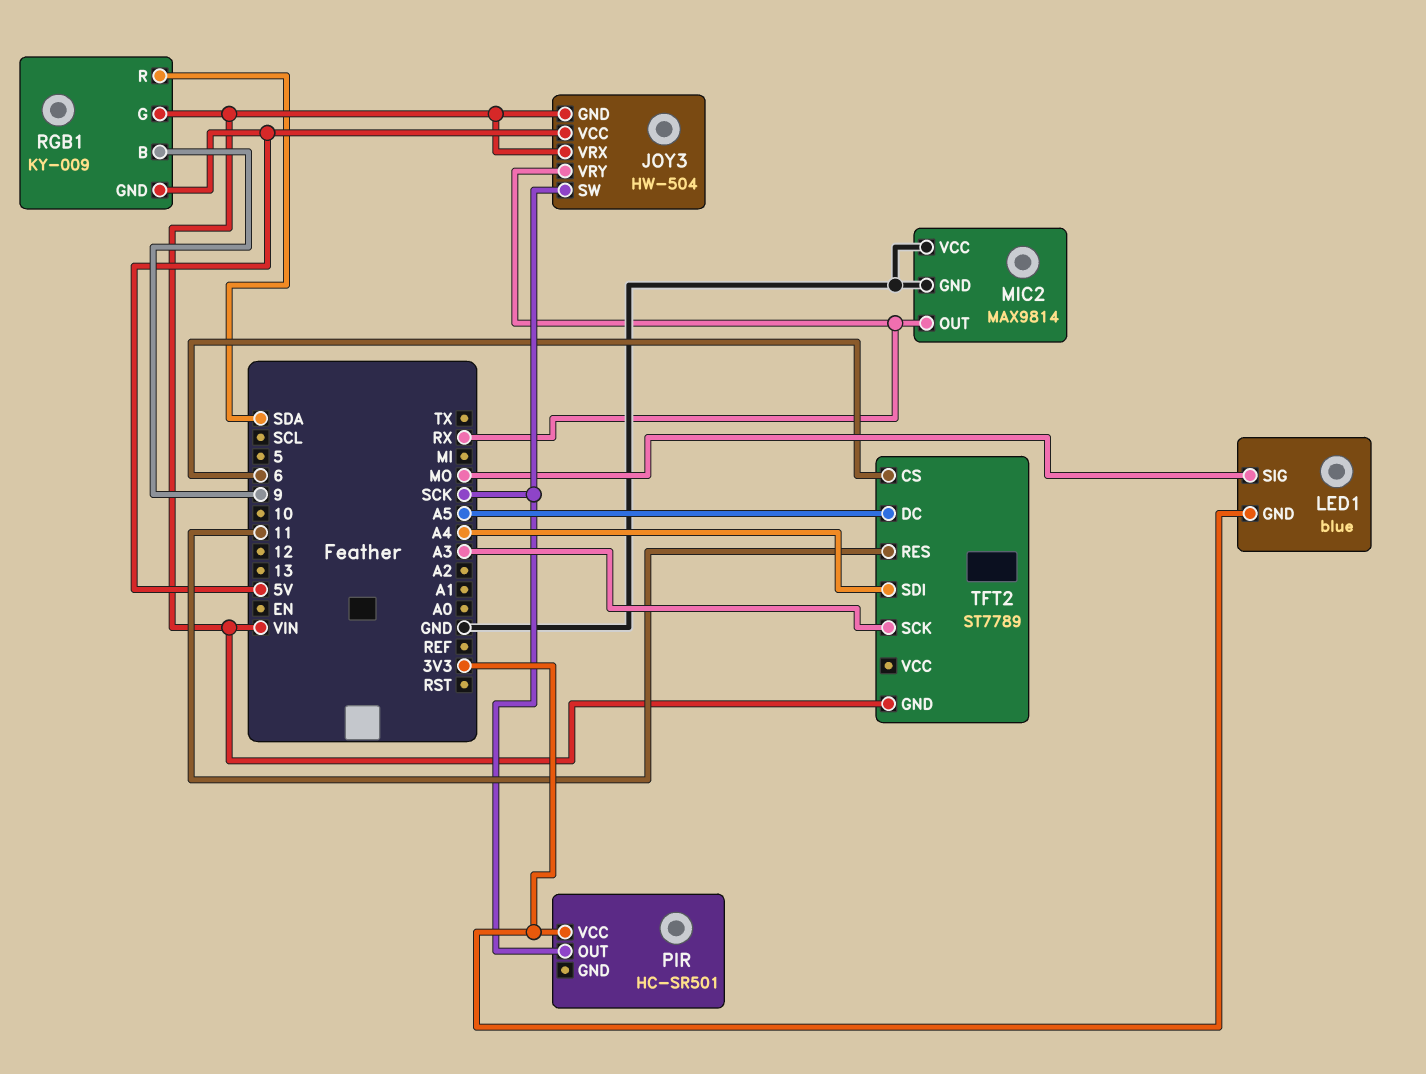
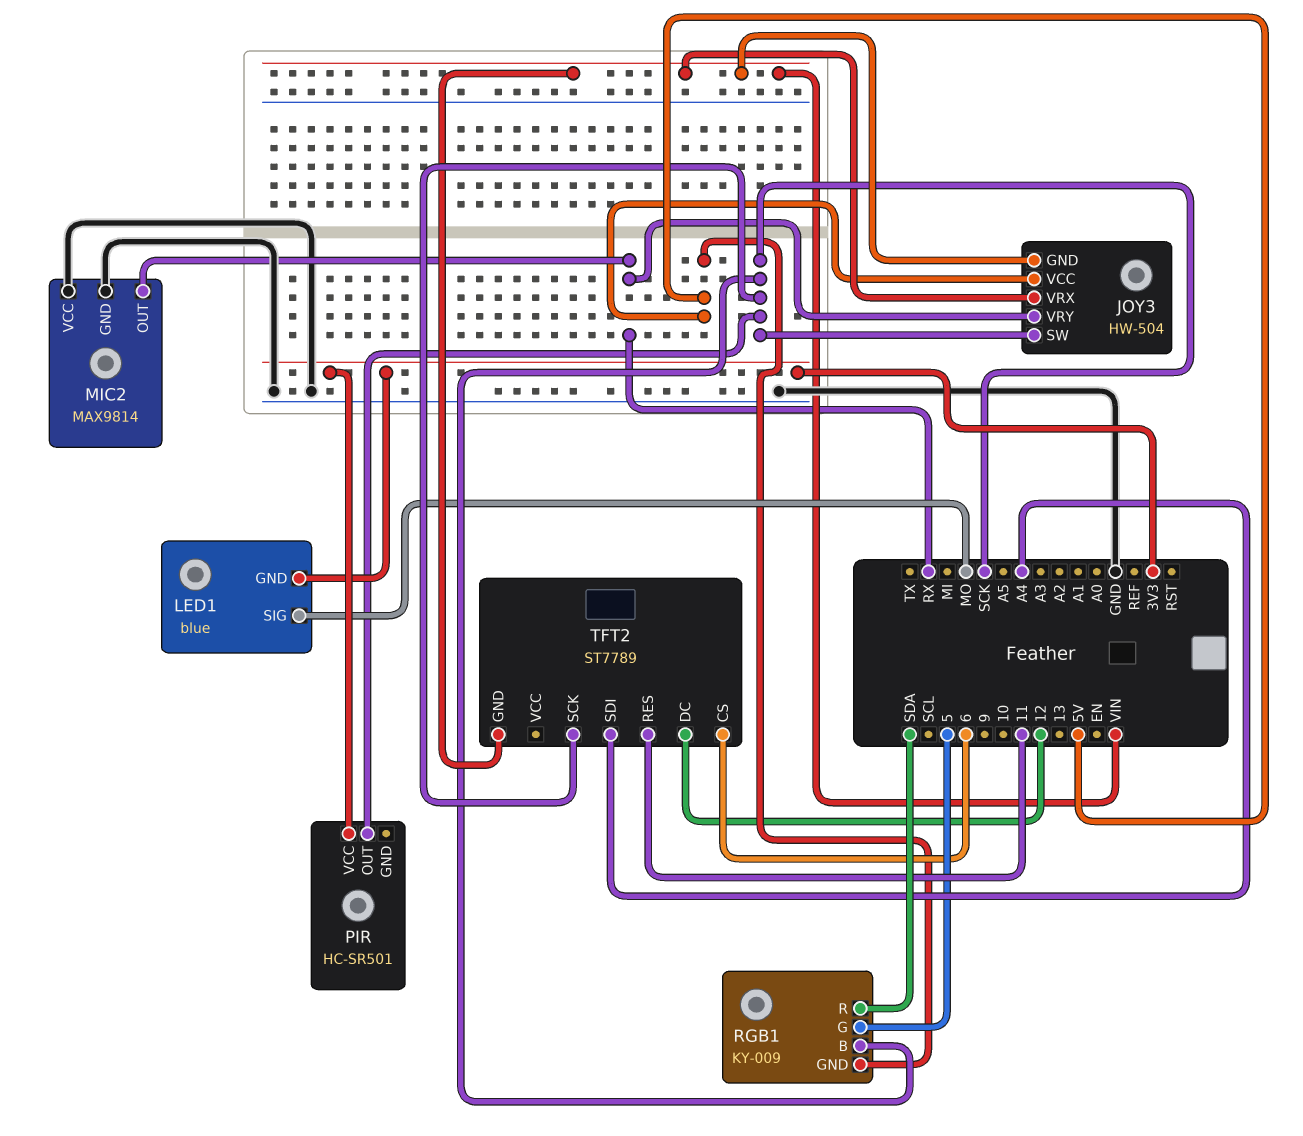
RGB1 pin B: 9 -> SCK
RGB1 pin G: VIN -> 5
TFT2 pin DC: A5 -> 12
TFT2 pin SCK: A3 -> SCK

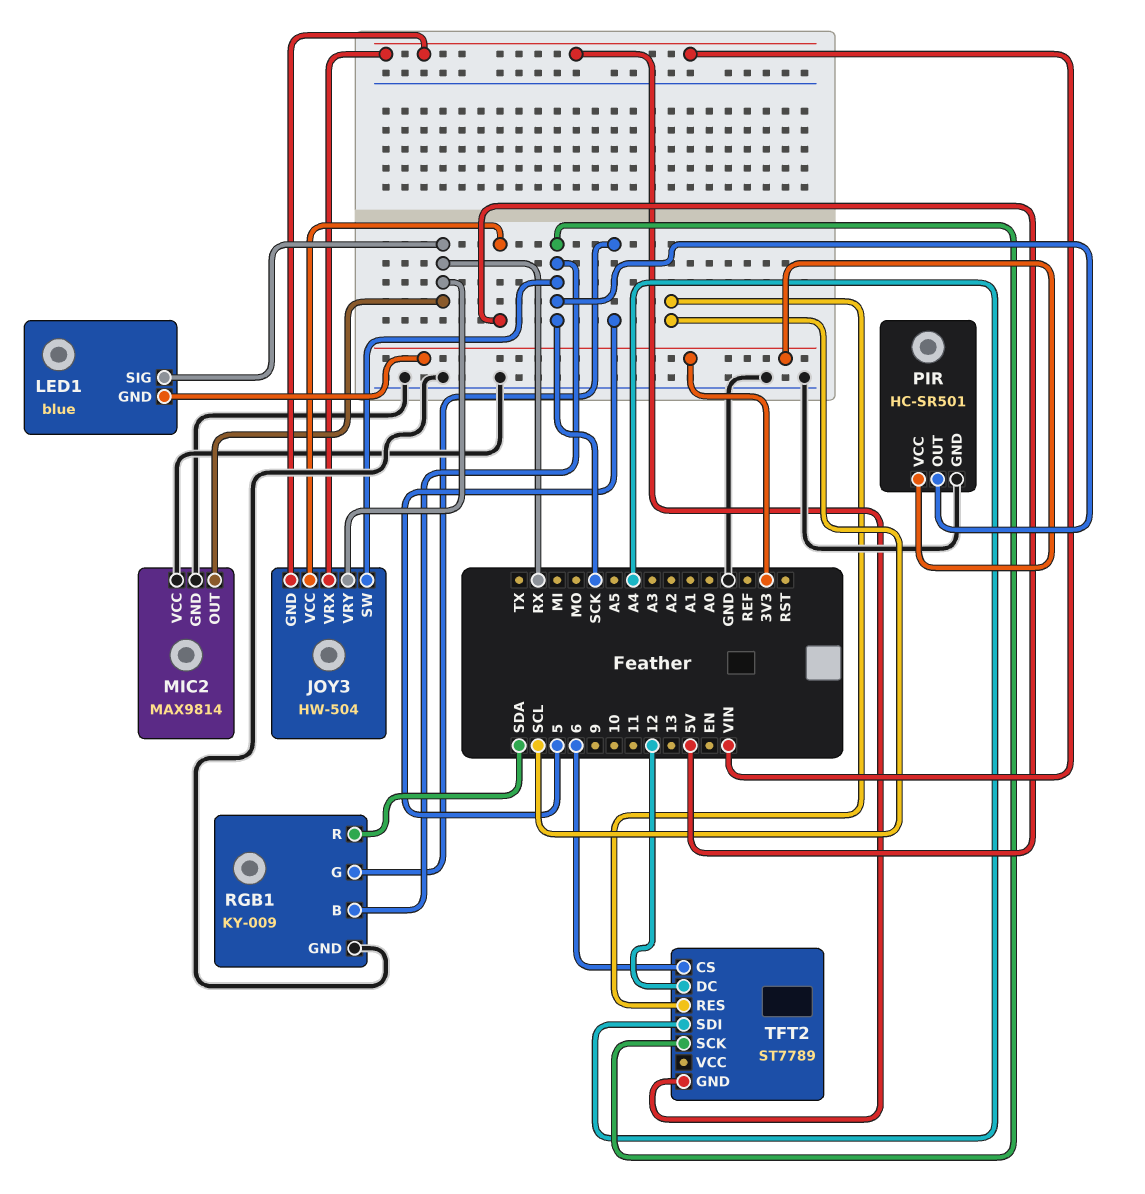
LED1 pin SIG: MO -> RX
PIR pin GND: none -> GND
RGB1 pin GND: 5V -> GND
TFT2 pin RES: 11 -> SCL

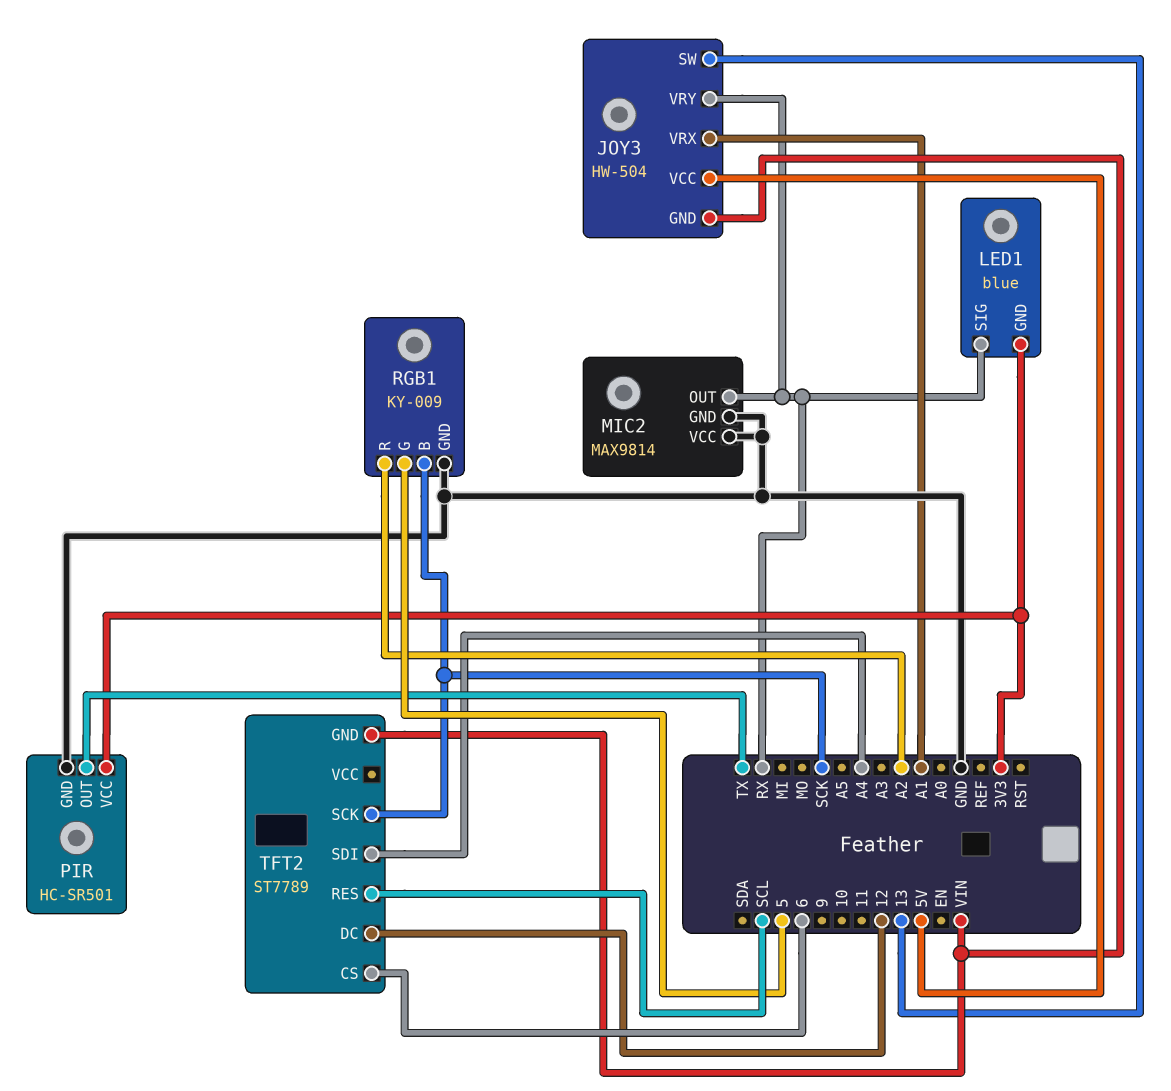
JOY3 pin SW: SCK -> 13
JOY3 pin VRX: VIN -> A1
PIR pin OUT: SCK -> TX
RGB1 pin R: SDA -> A2

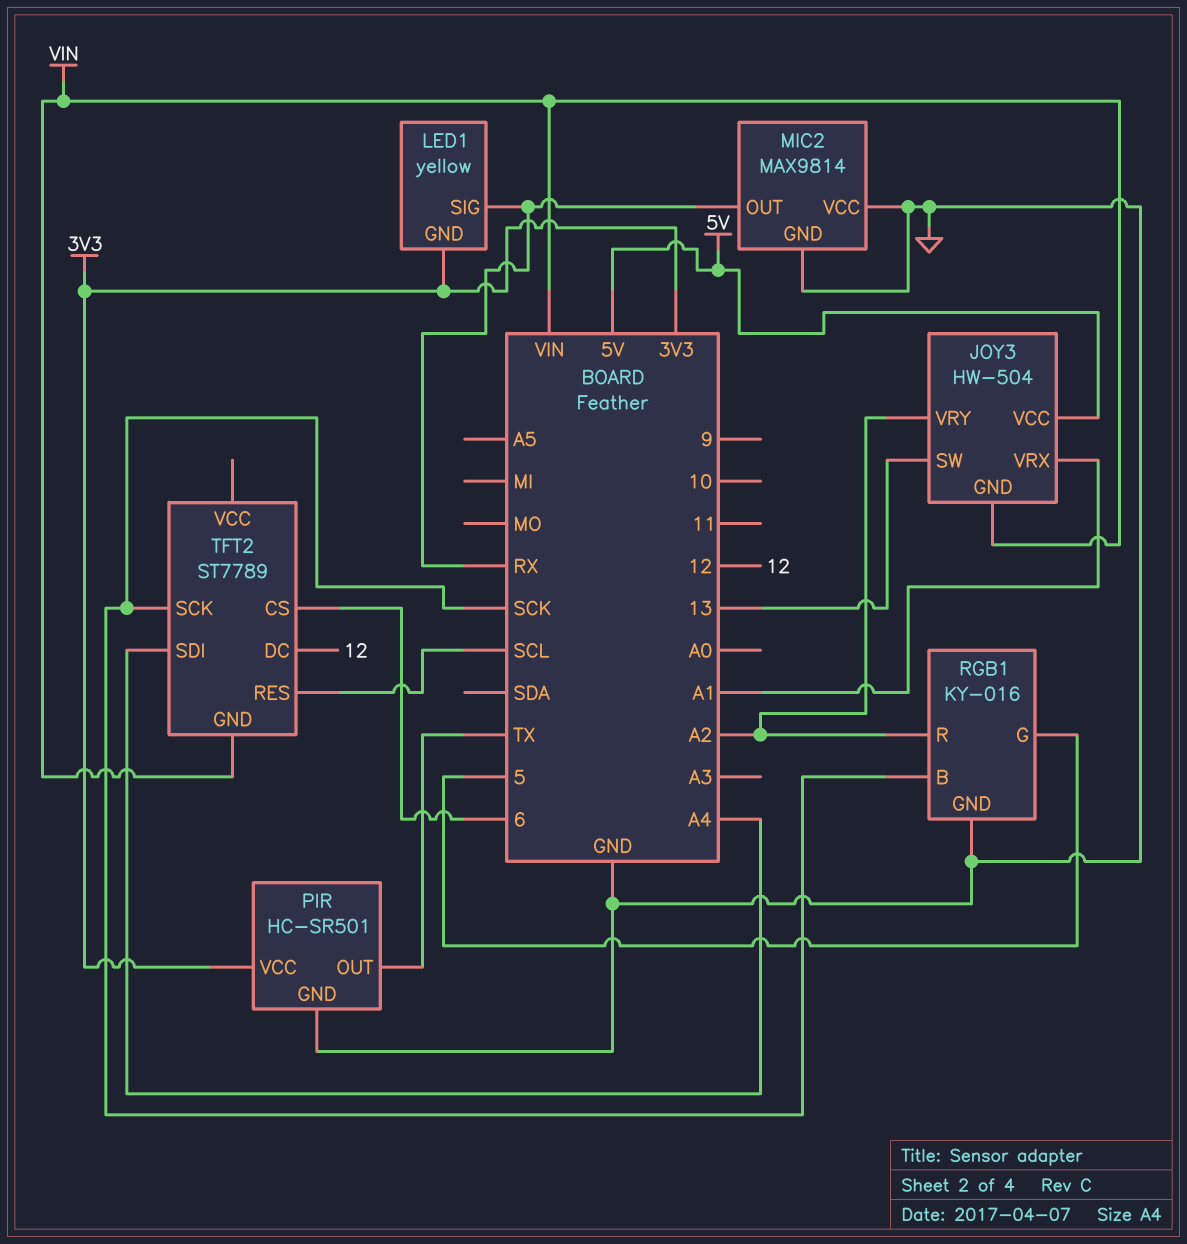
JOY3 pin VRY: RX -> A2
LED1: blue -> yellow
RGB1: KY-009 -> KY-016

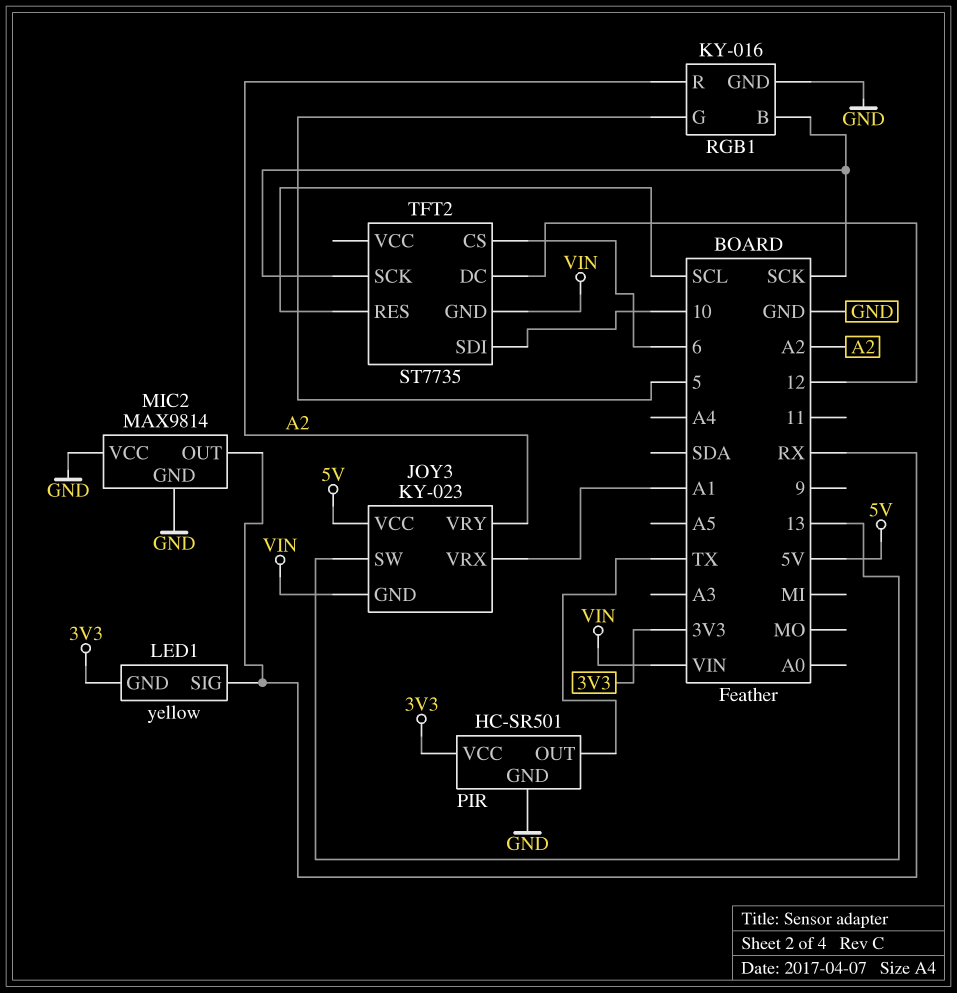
JOY3: HW-504 -> KY-023
TFT2: ST7789 -> ST7735
TFT2 pin SDI: A4 -> 10

